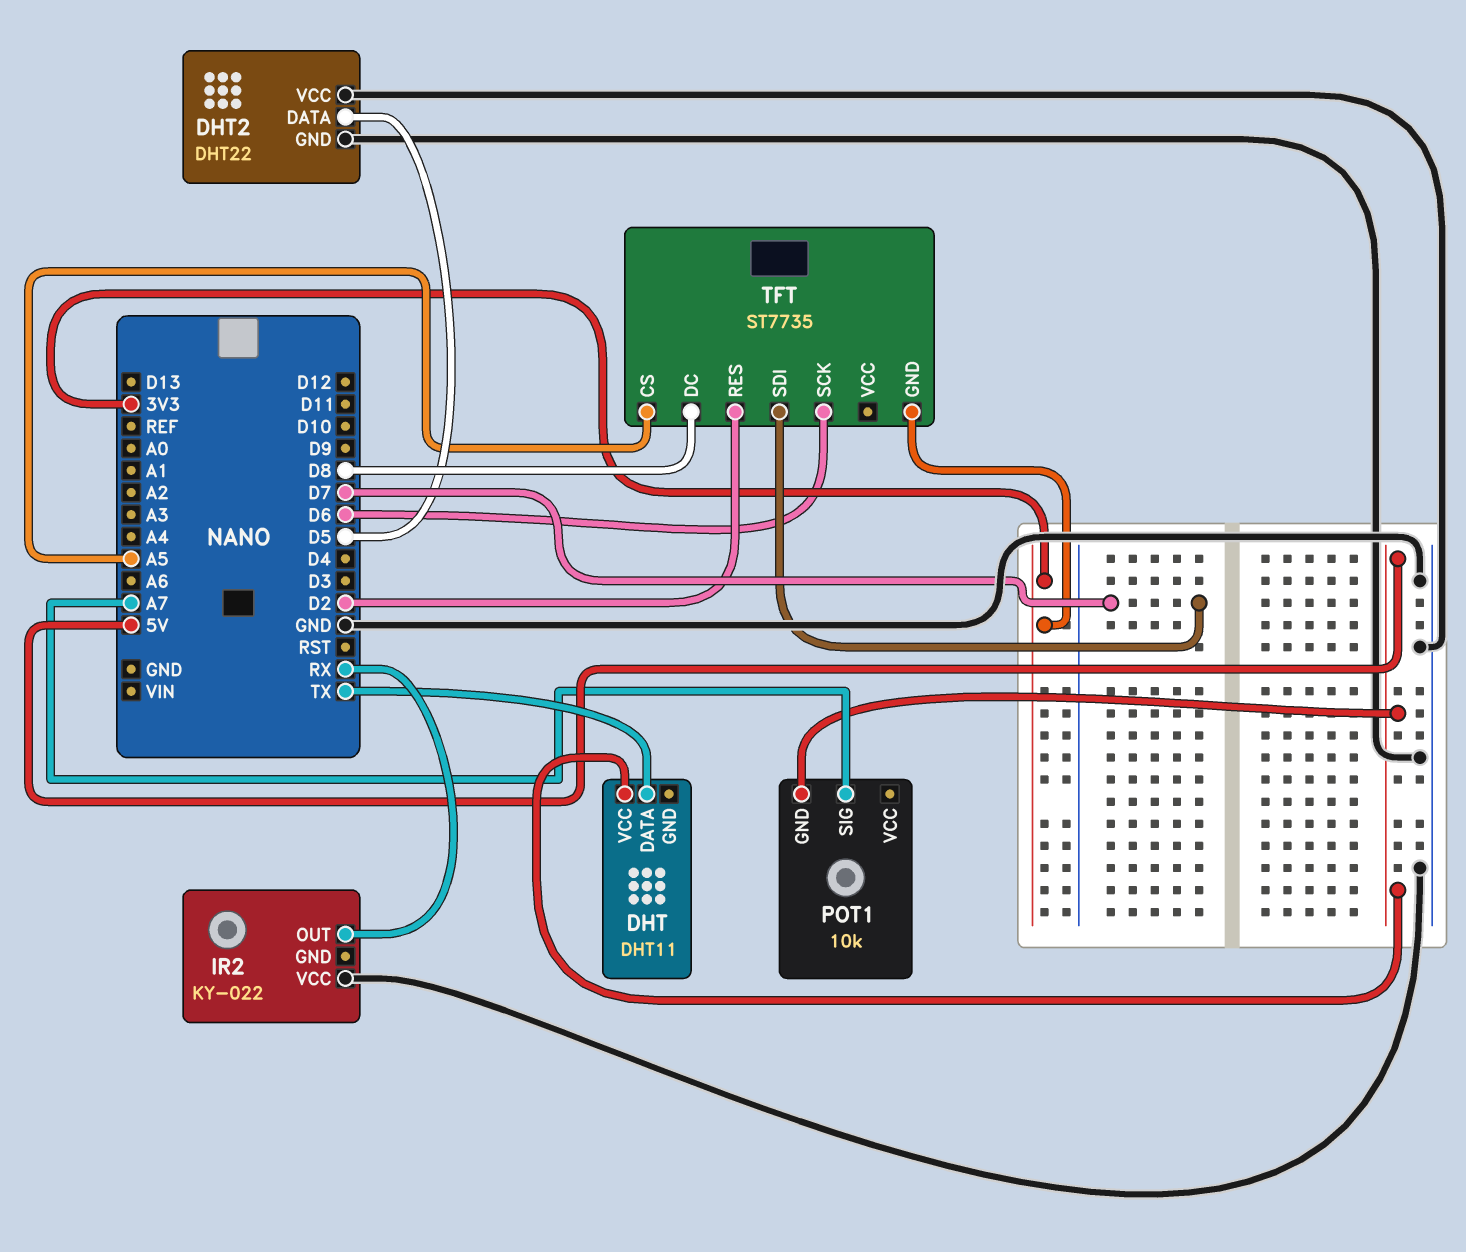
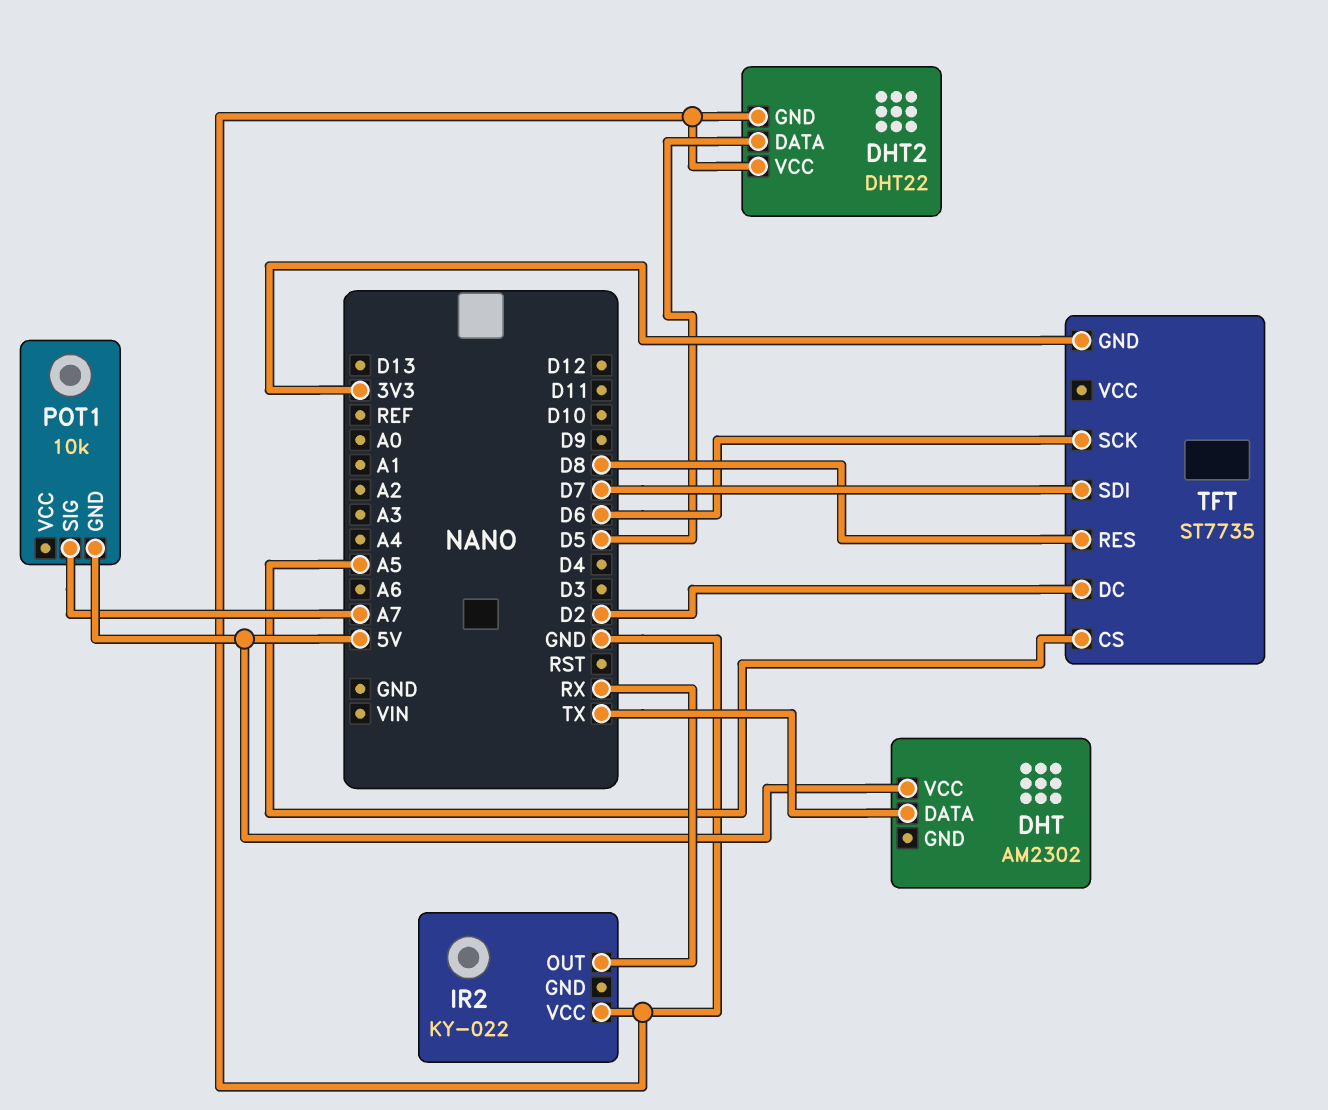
DHT: DHT11 -> AM2302
TFT pin DC: D8 -> D2
TFT pin RES: D2 -> D8

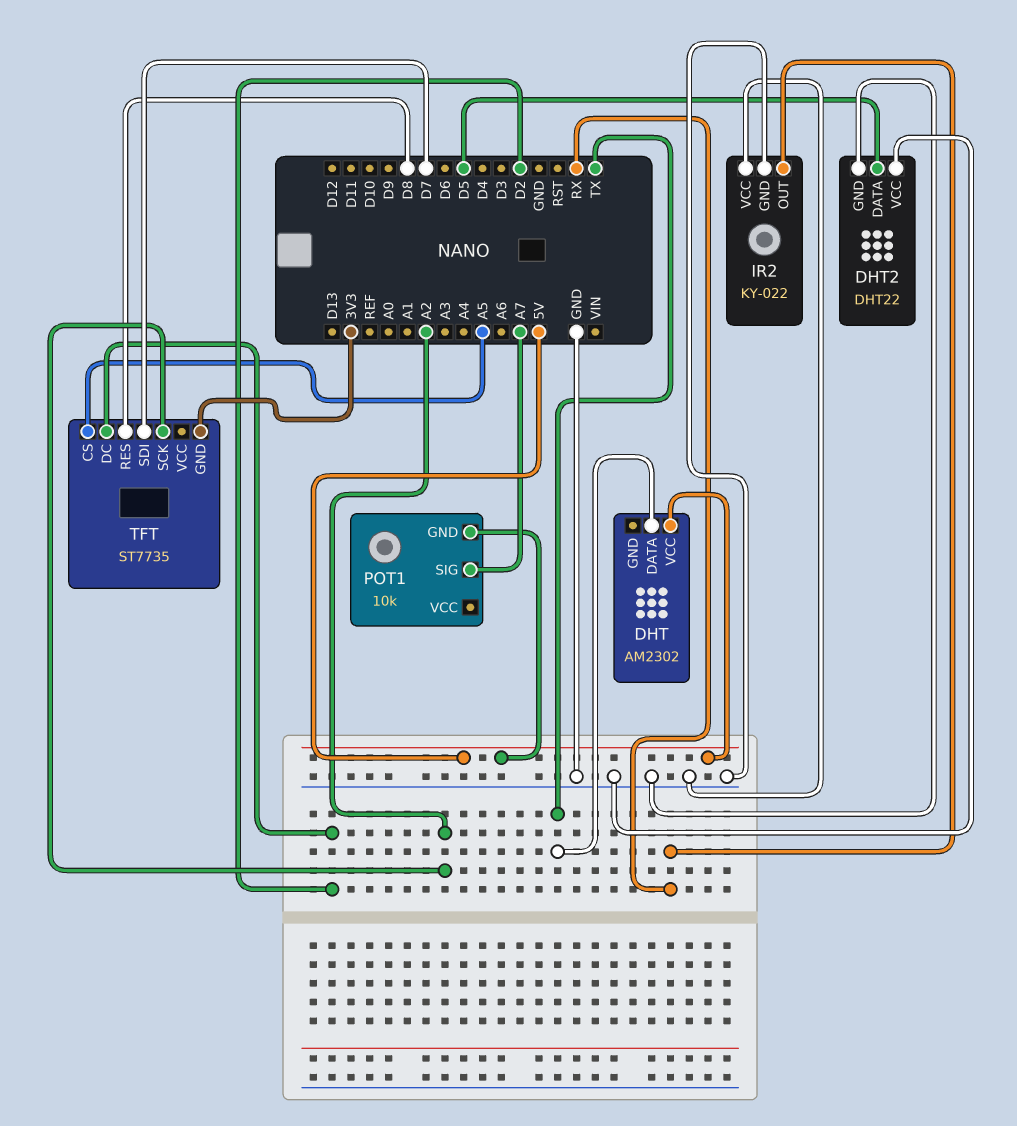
IR2 pin GND: none -> GND
TFT pin SCK: D6 -> A2

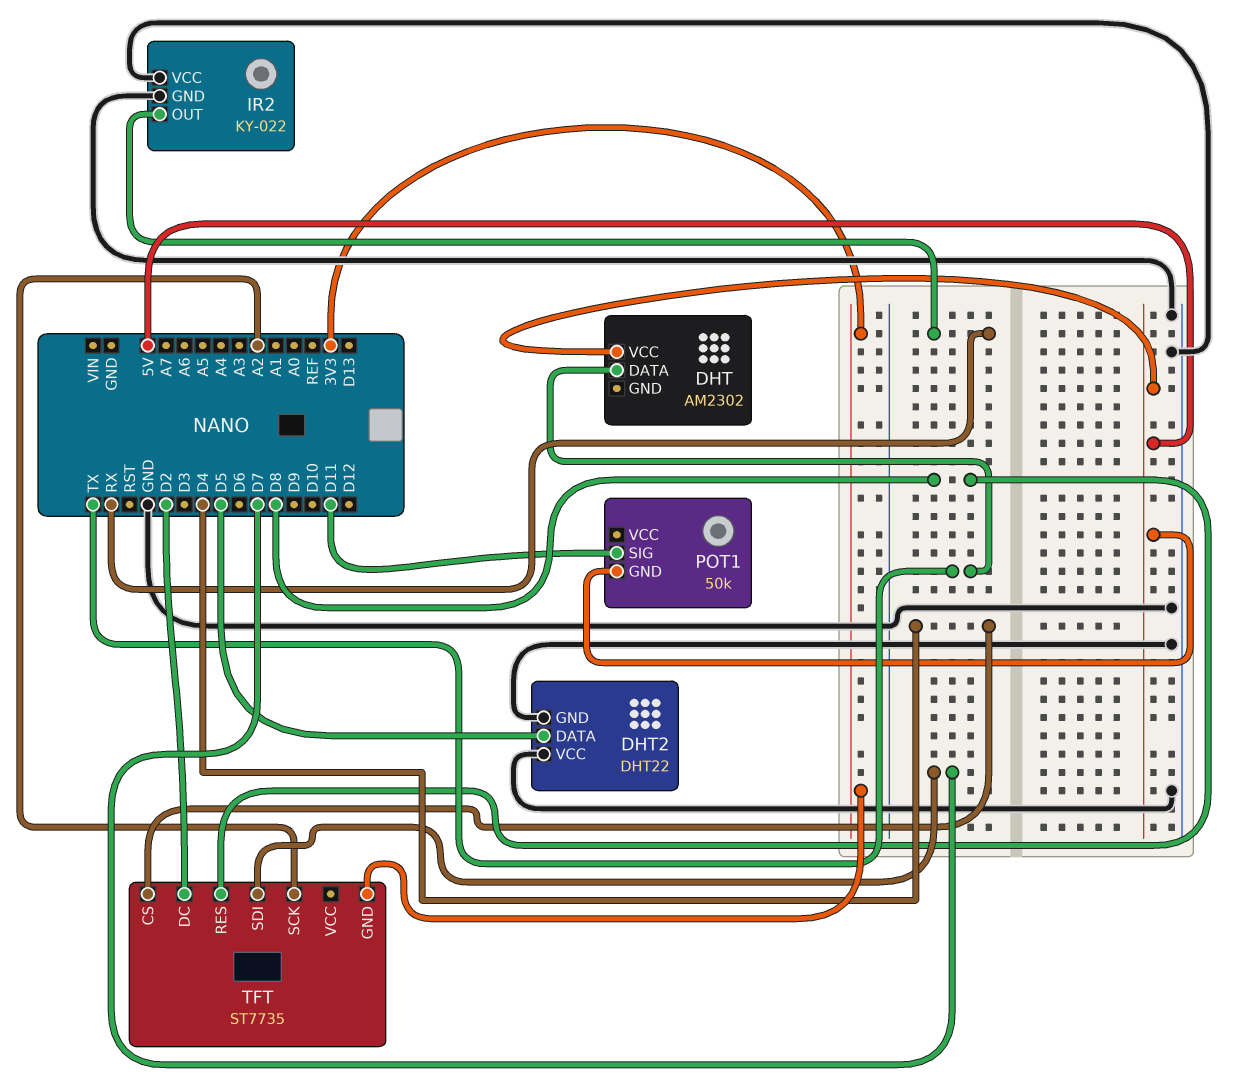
POT1: 10k -> 50k
POT1 pin SIG: A7 -> D11
TFT pin CS: A5 -> D4

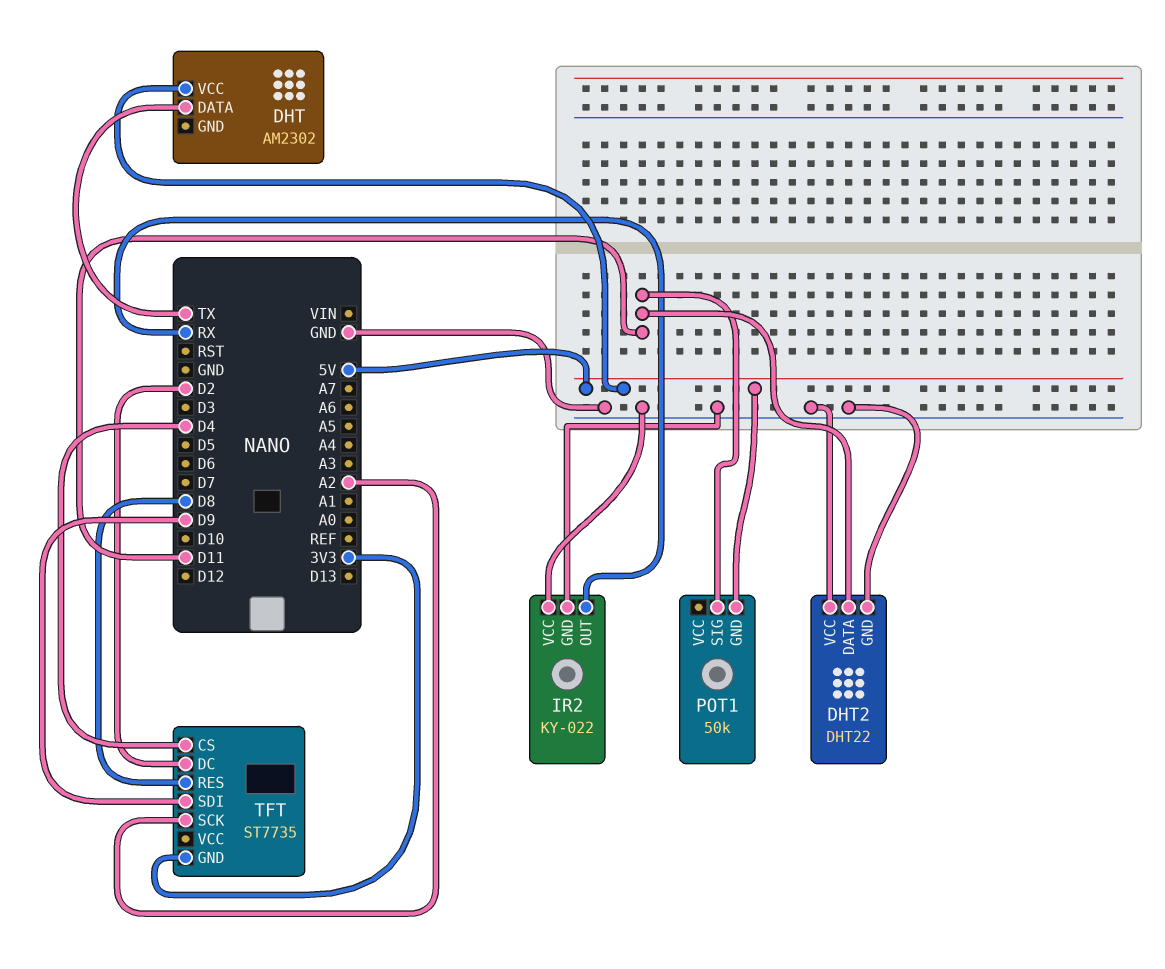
DHT2 pin DATA: D5 -> D11
TFT pin SDI: D7 -> D9

